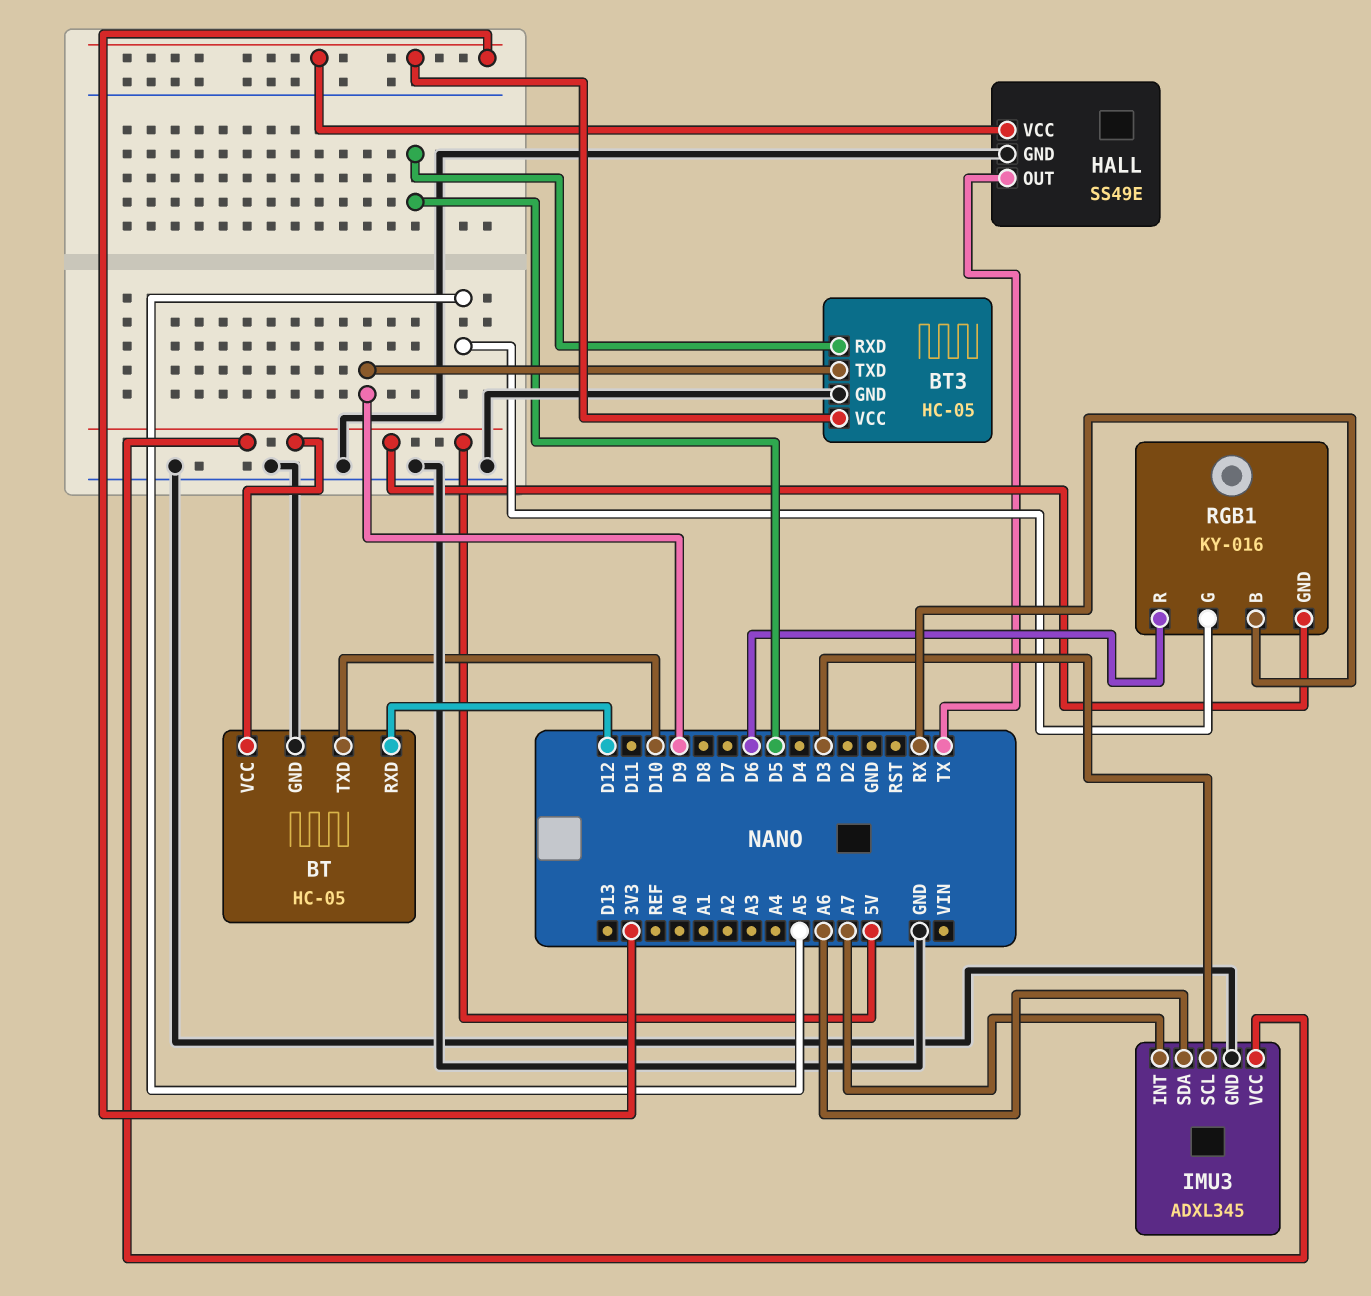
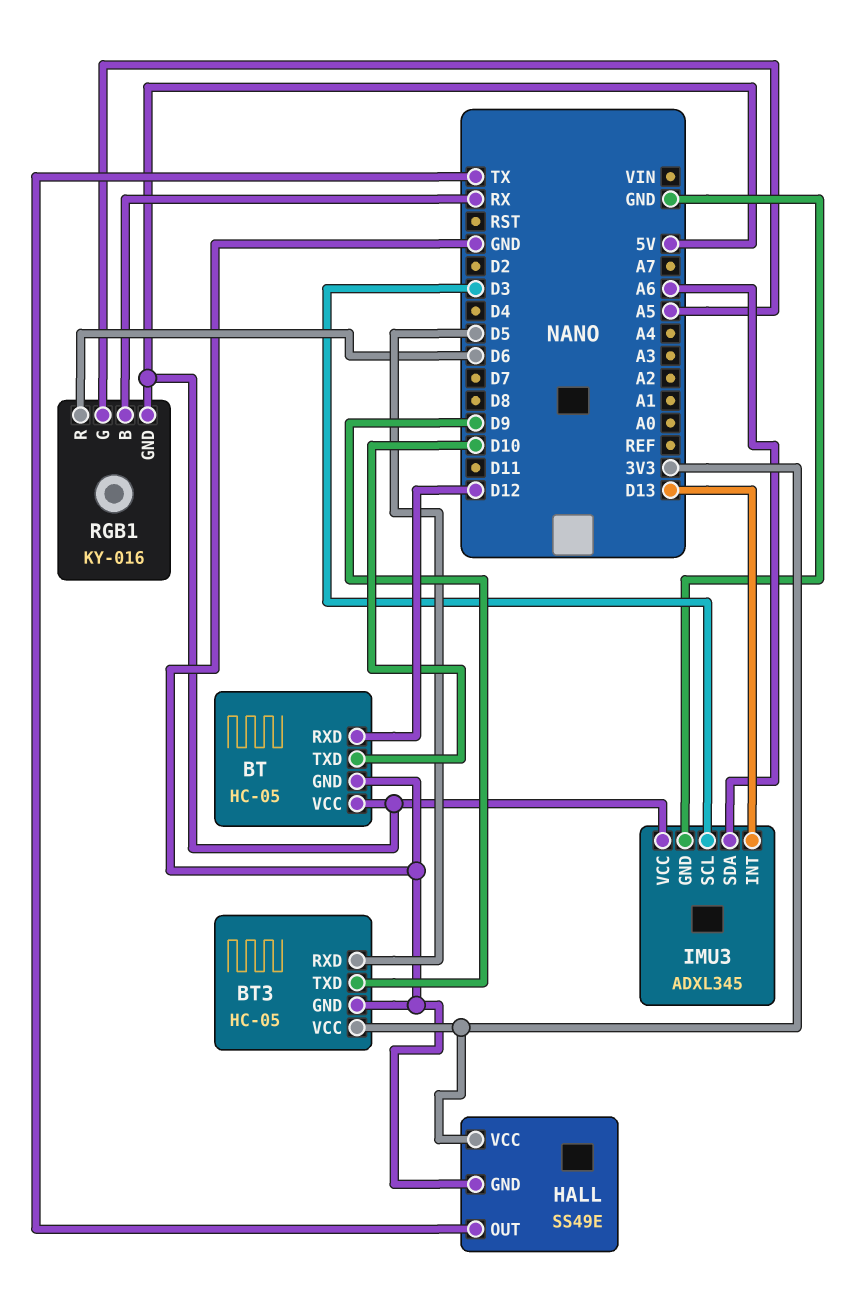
IMU3 pin INT: A7 -> D13

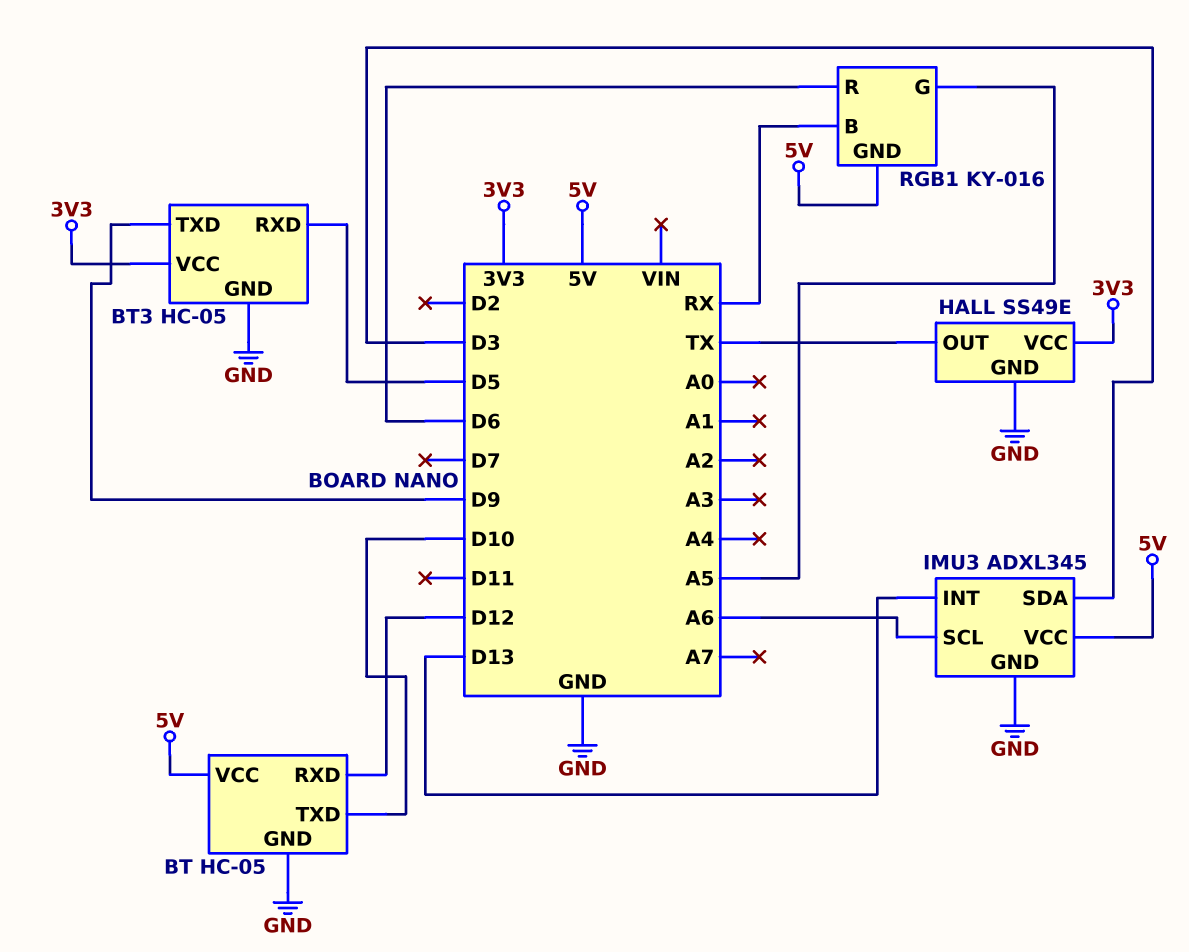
IMU3 pin SCL: D3 -> A6
IMU3 pin SDA: A6 -> D3

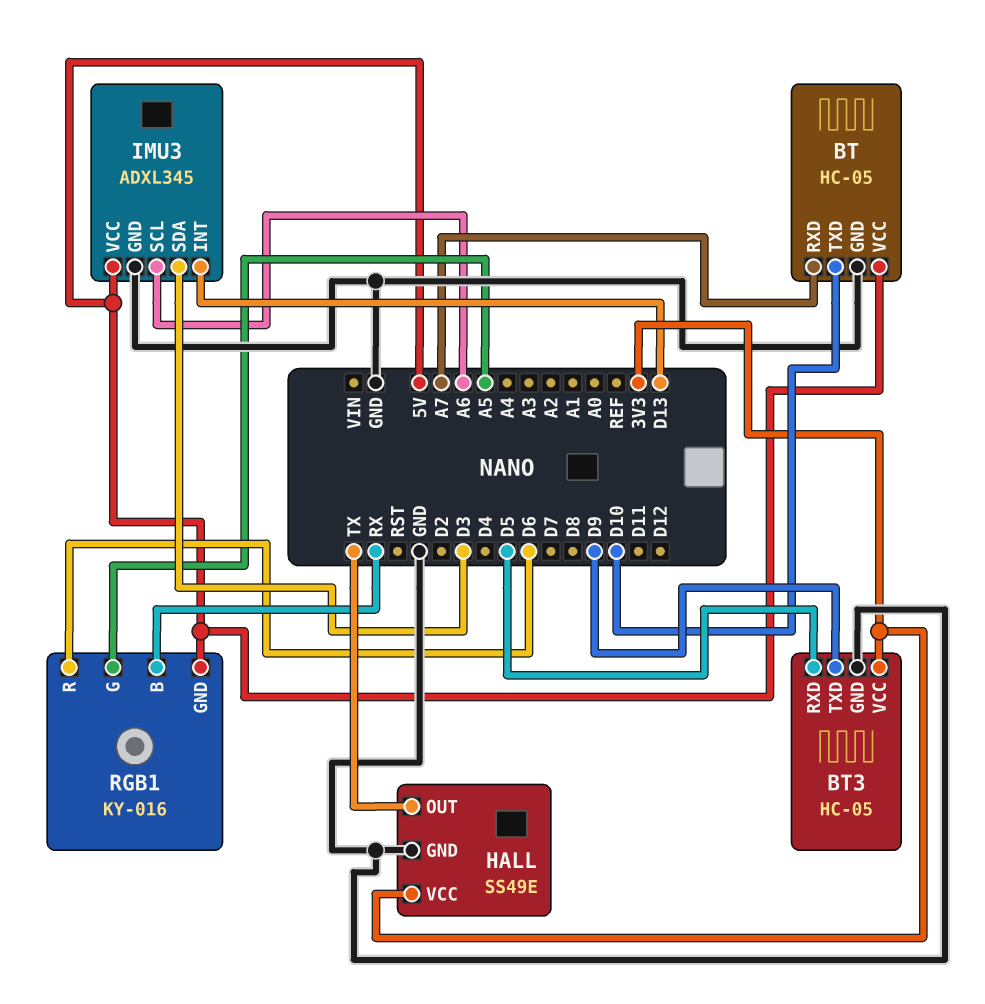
BT pin RXD: D12 -> A7

